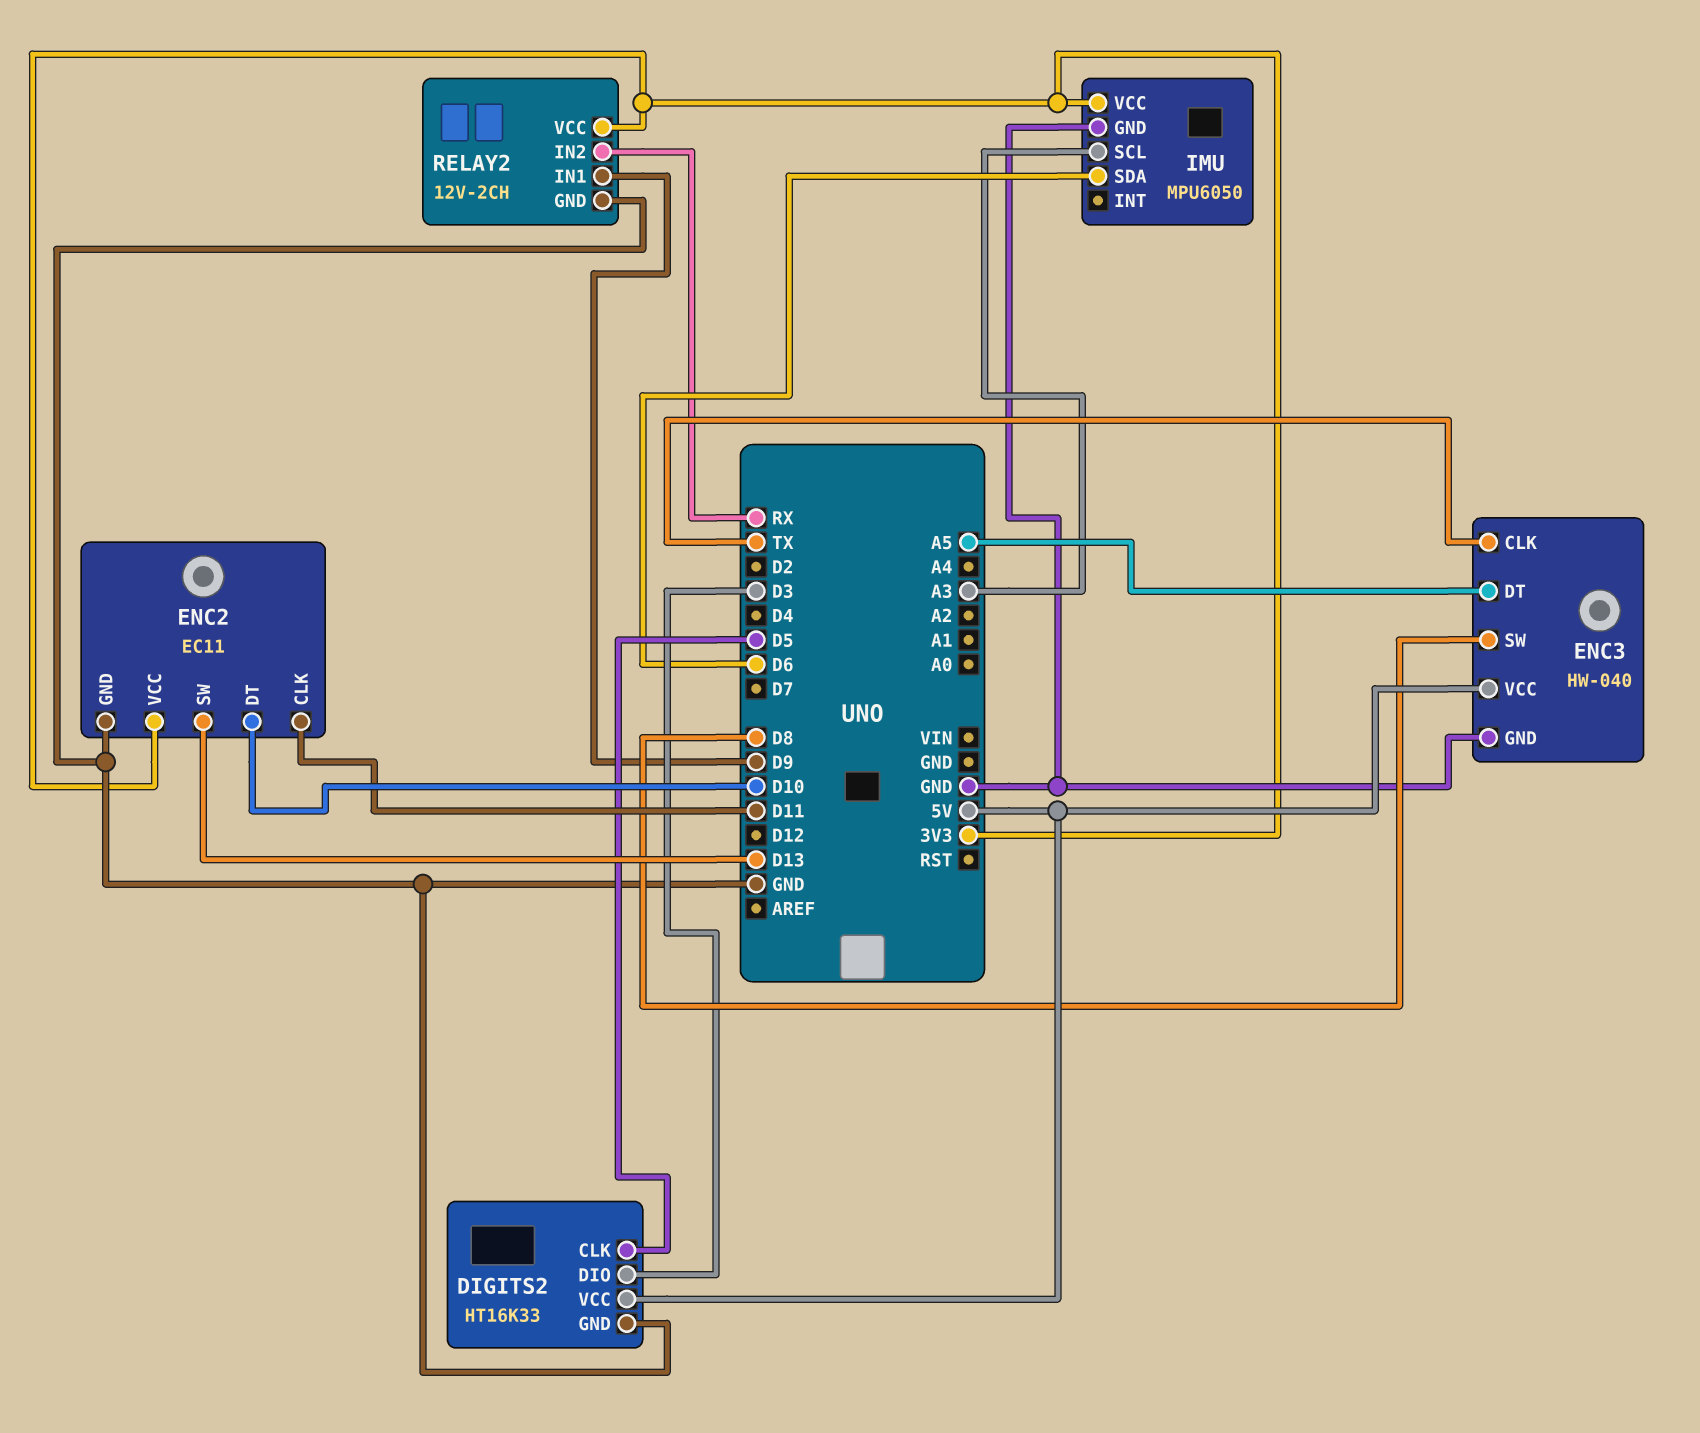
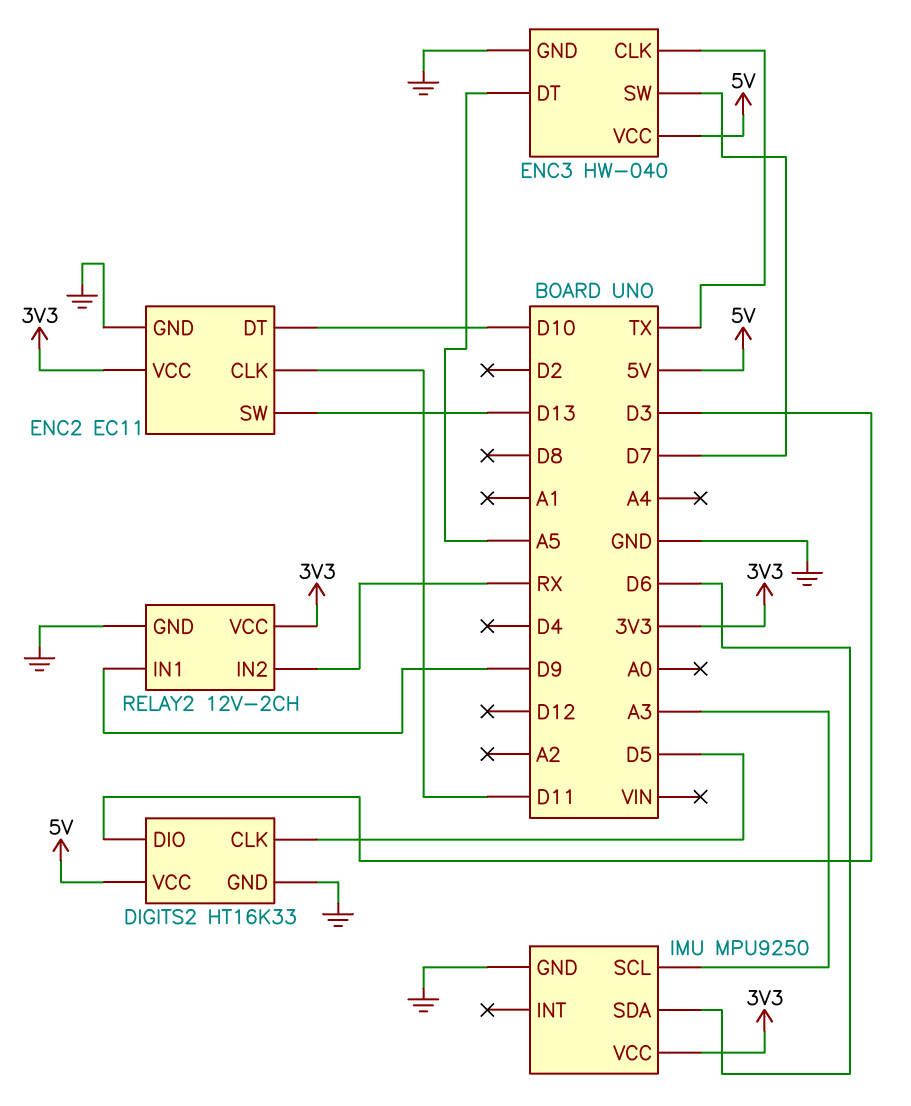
ENC3 pin SW: D8 -> D7
IMU: MPU6050 -> MPU9250

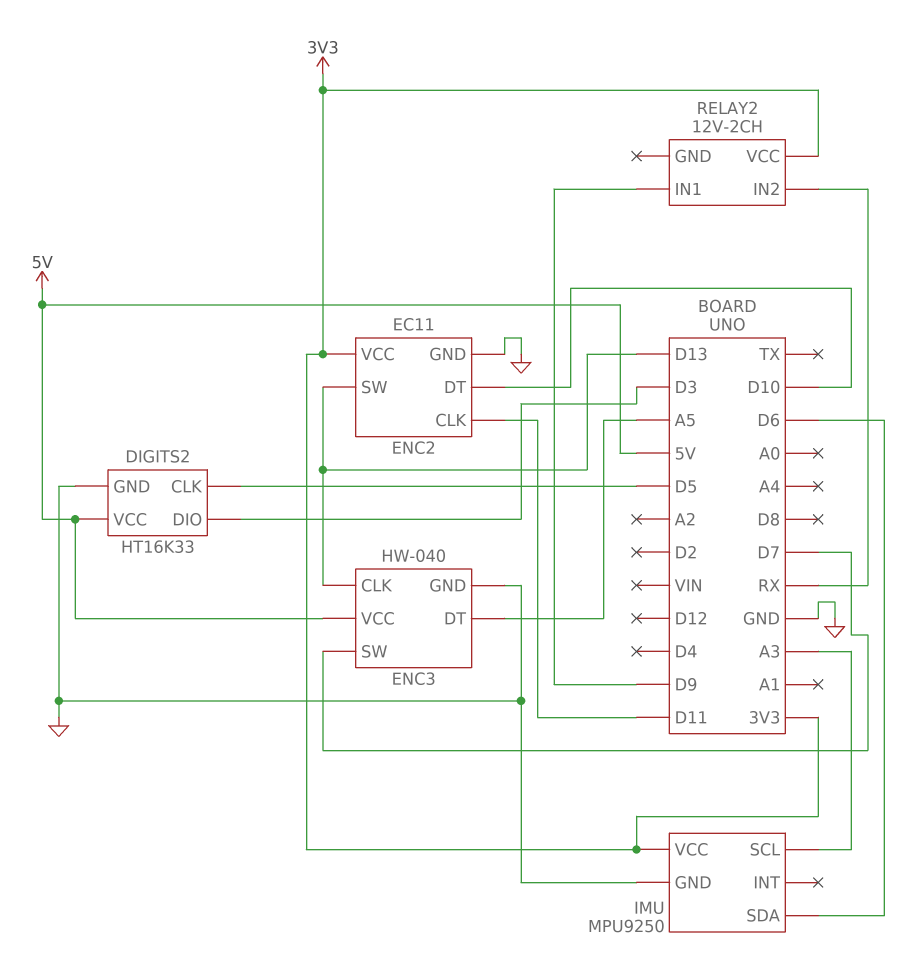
ENC3 pin CLK: TX -> D13
RELAY2 pin GND: GND -> none

